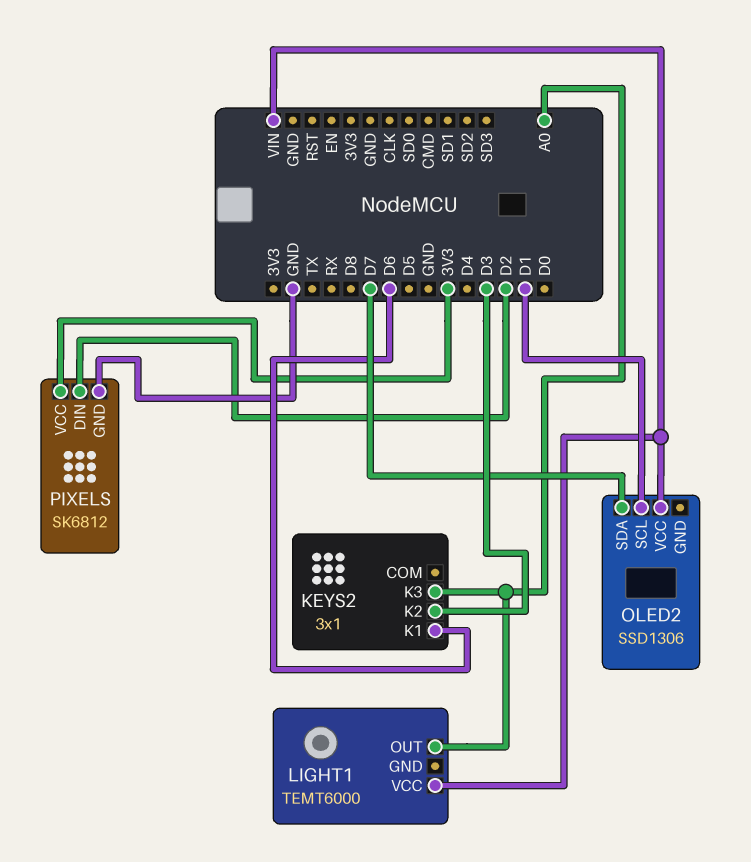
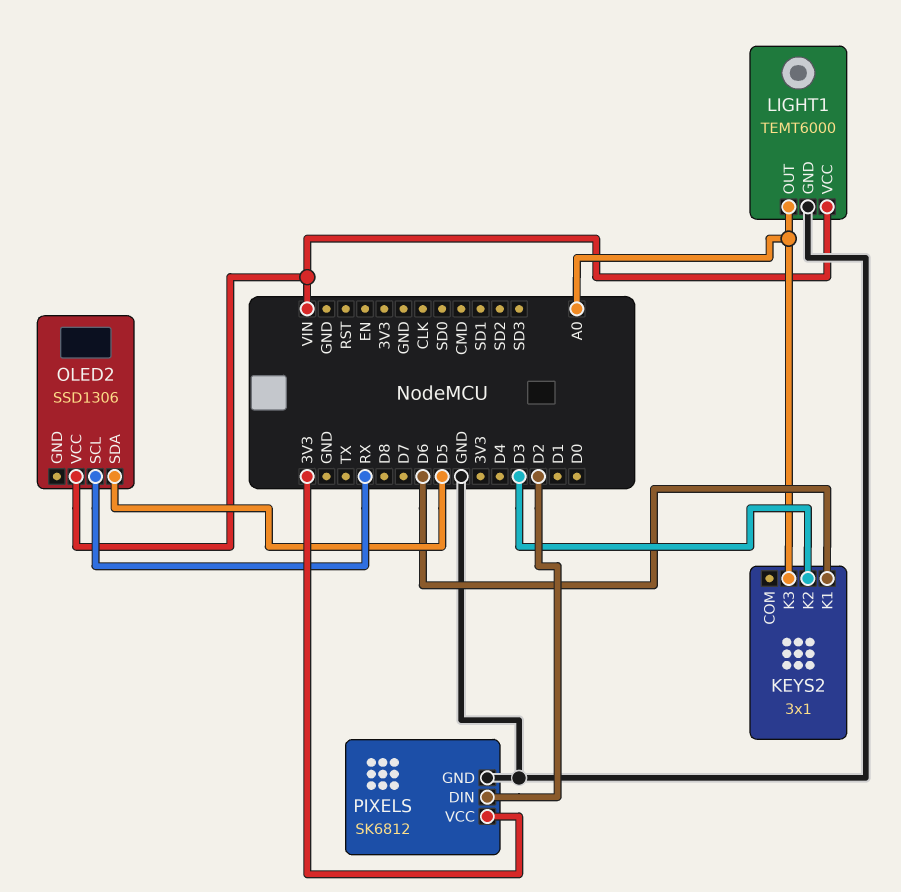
LIGHT1 pin GND: none -> GND
OLED2 pin SCL: D1 -> RX
OLED2 pin SDA: D7 -> D5

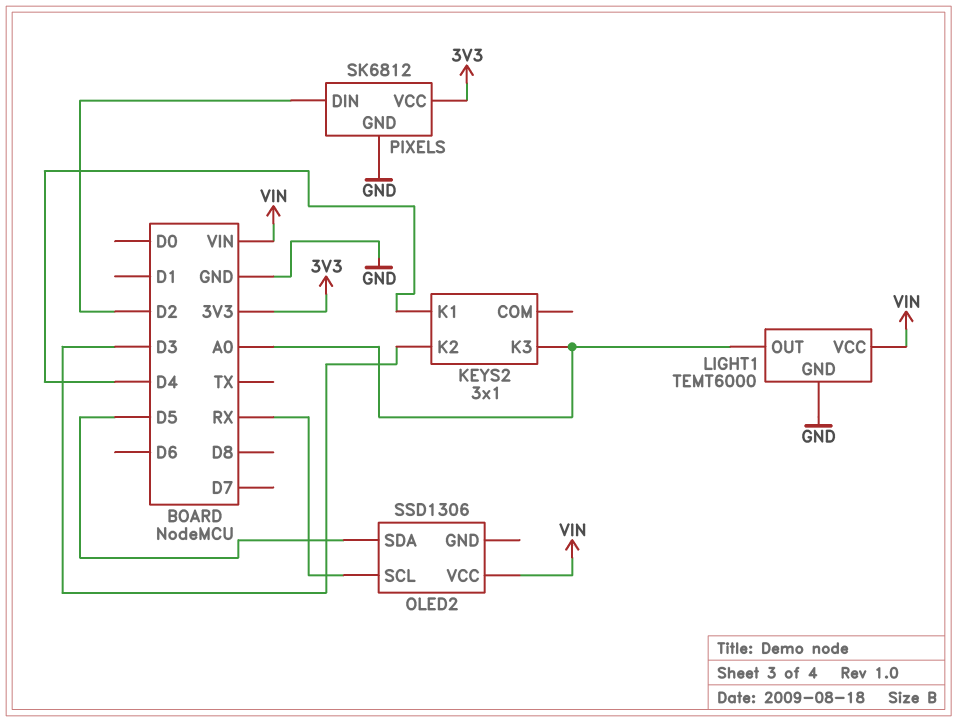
KEYS2 pin K1: D6 -> D4

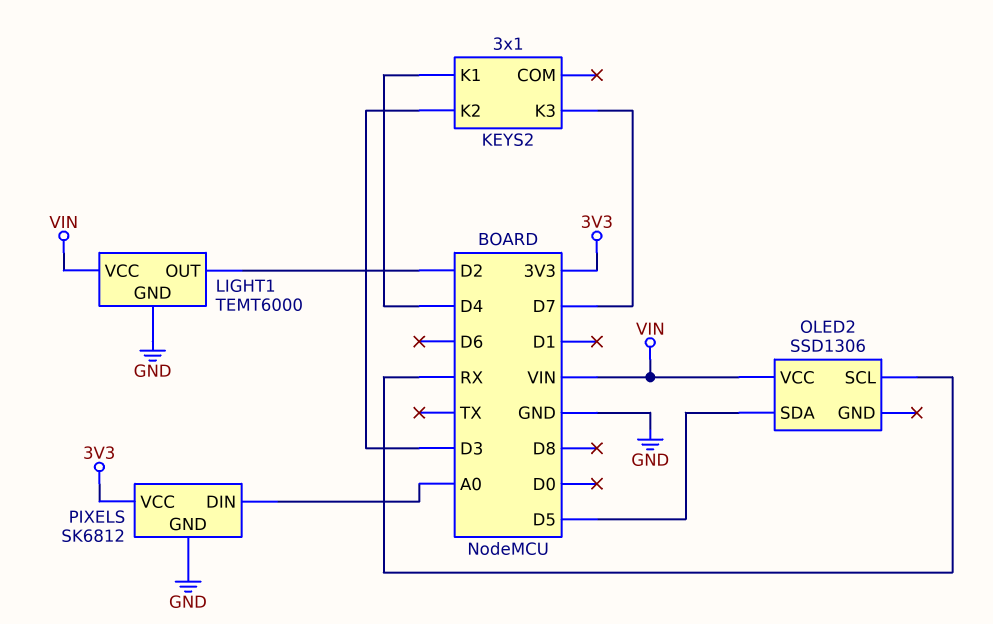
KEYS2 pin K3: A0 -> D7
LIGHT1 pin OUT: A0 -> D2
PIXELS pin DIN: D2 -> A0

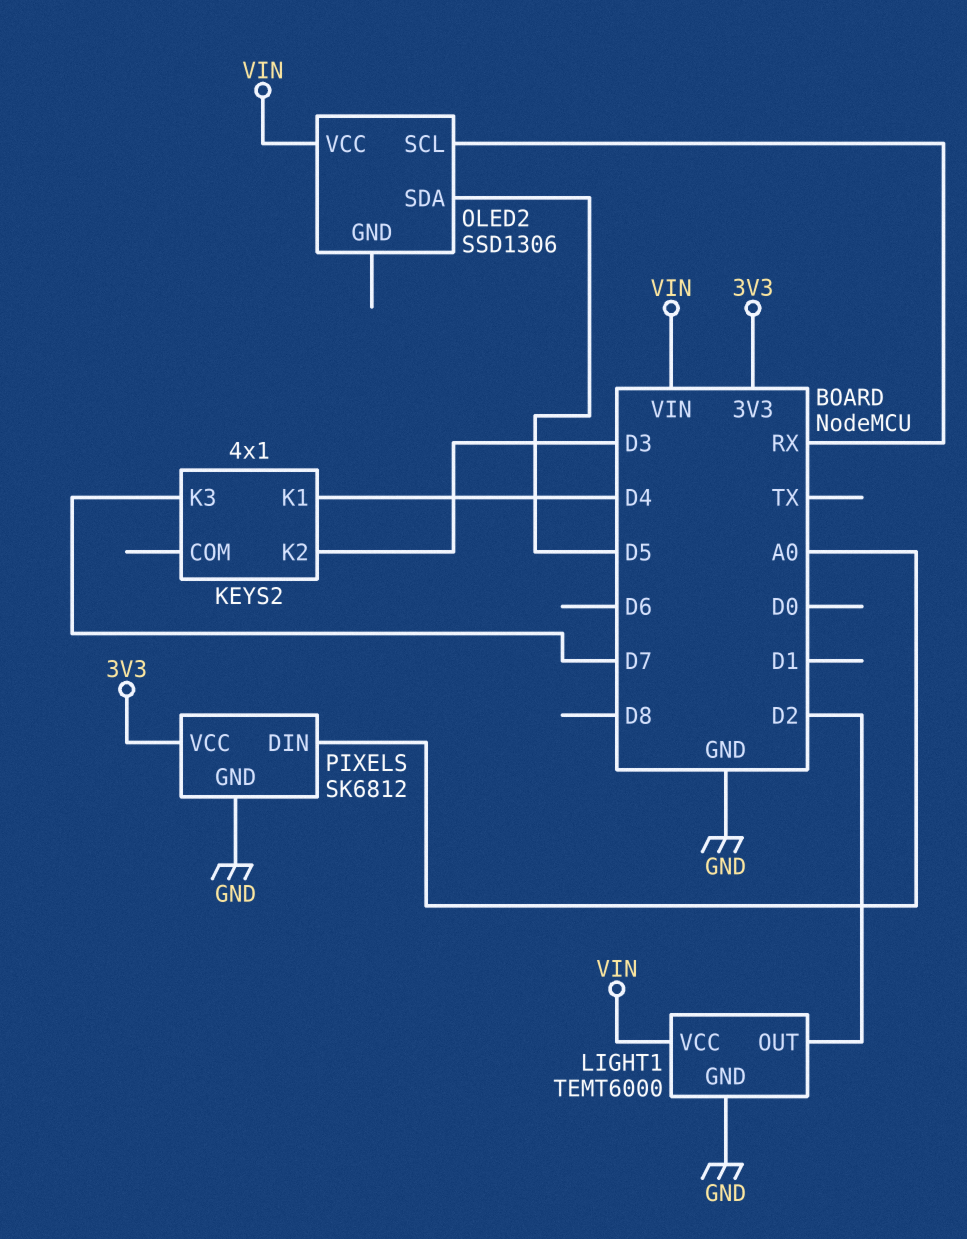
KEYS2: 3x1 -> 4x1

